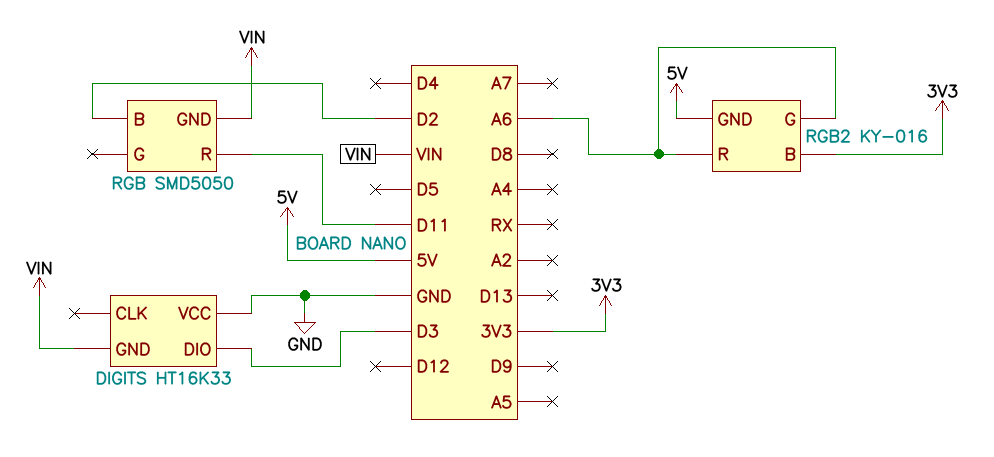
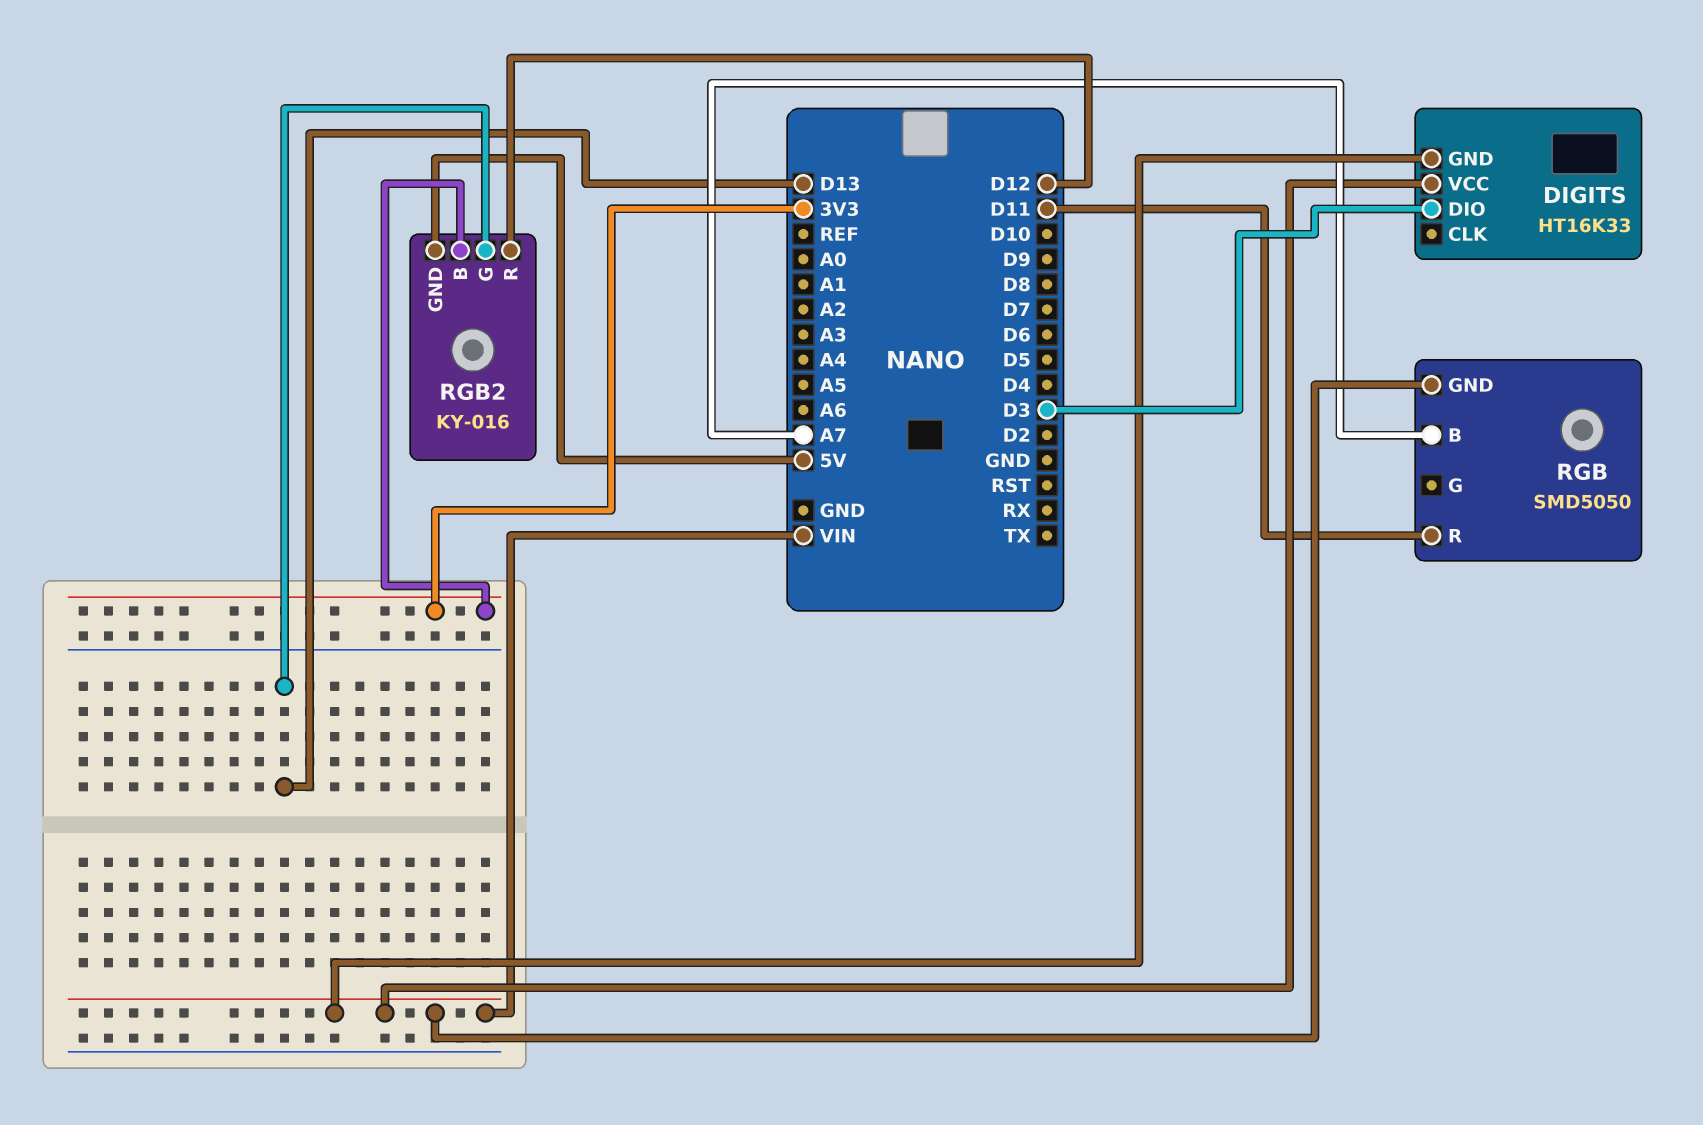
DIGITS pin VCC: GND -> VIN
RGB pin B: D2 -> A7
RGB2 pin G: A6 -> D13
RGB2 pin R: A6 -> D12

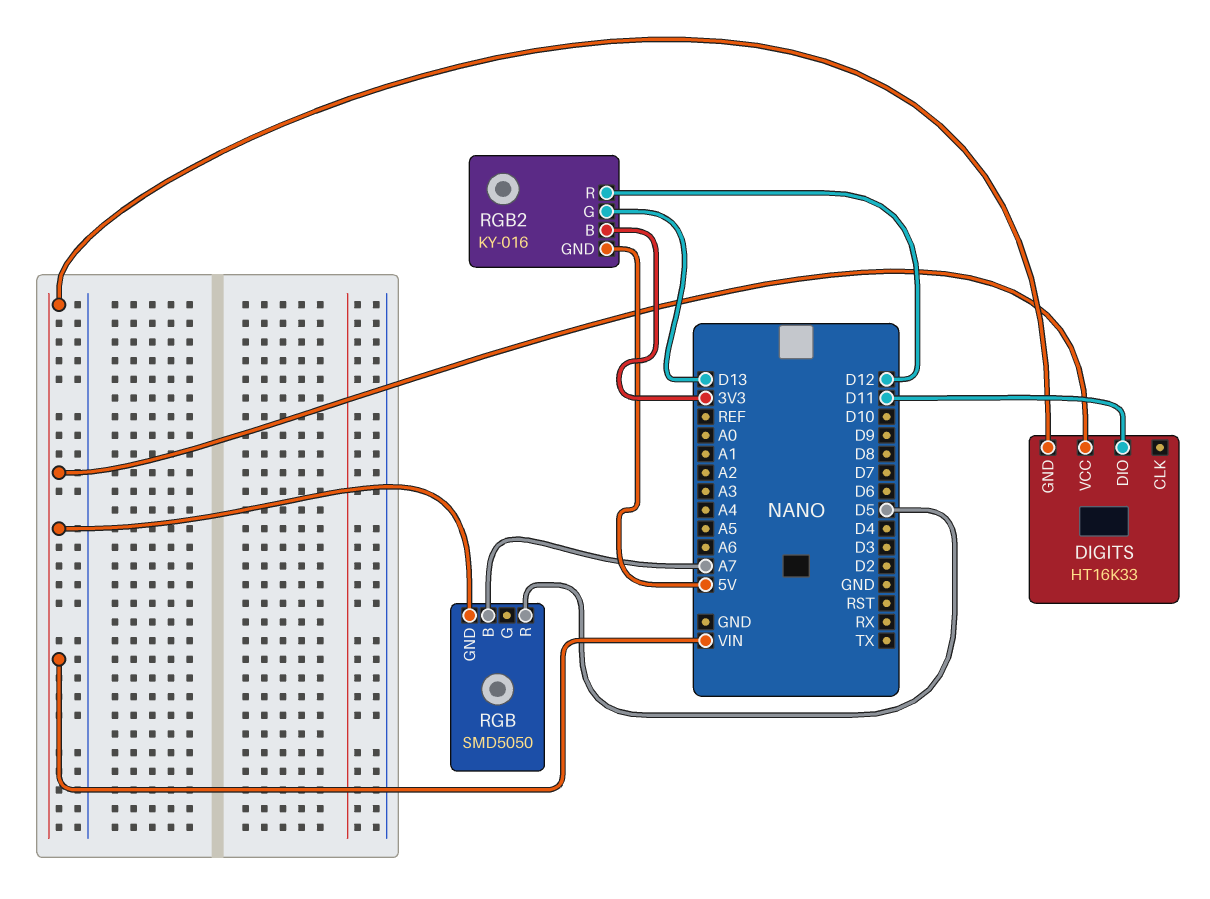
DIGITS pin DIO: D3 -> D11
RGB pin R: D11 -> D5

